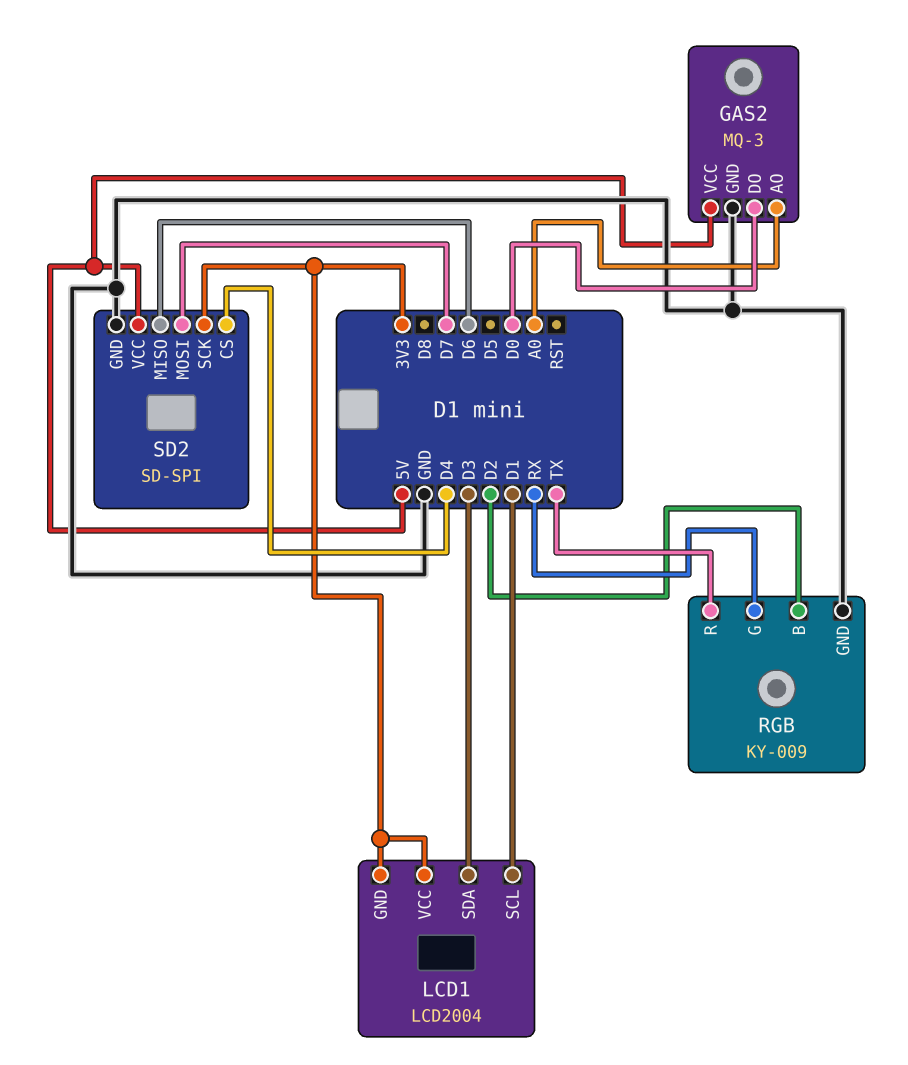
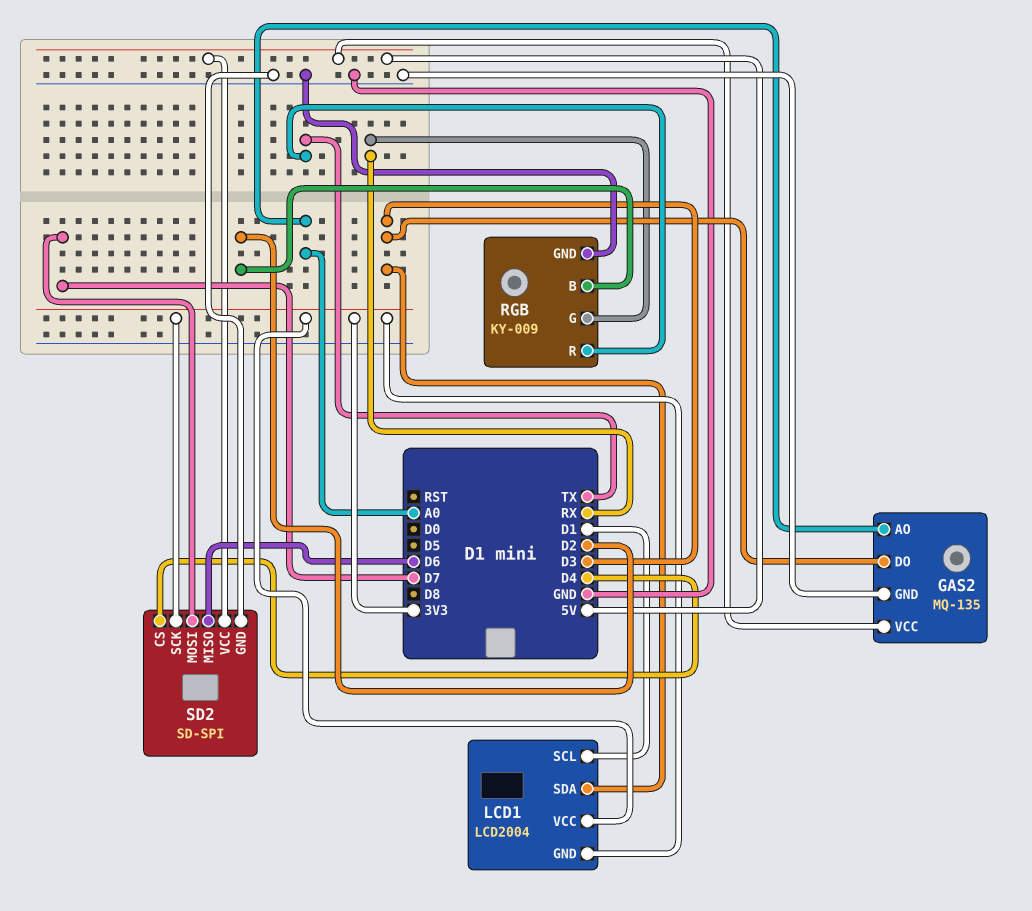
GAS2: MQ-3 -> MQ-135
GAS2 pin DO: D0 -> D3

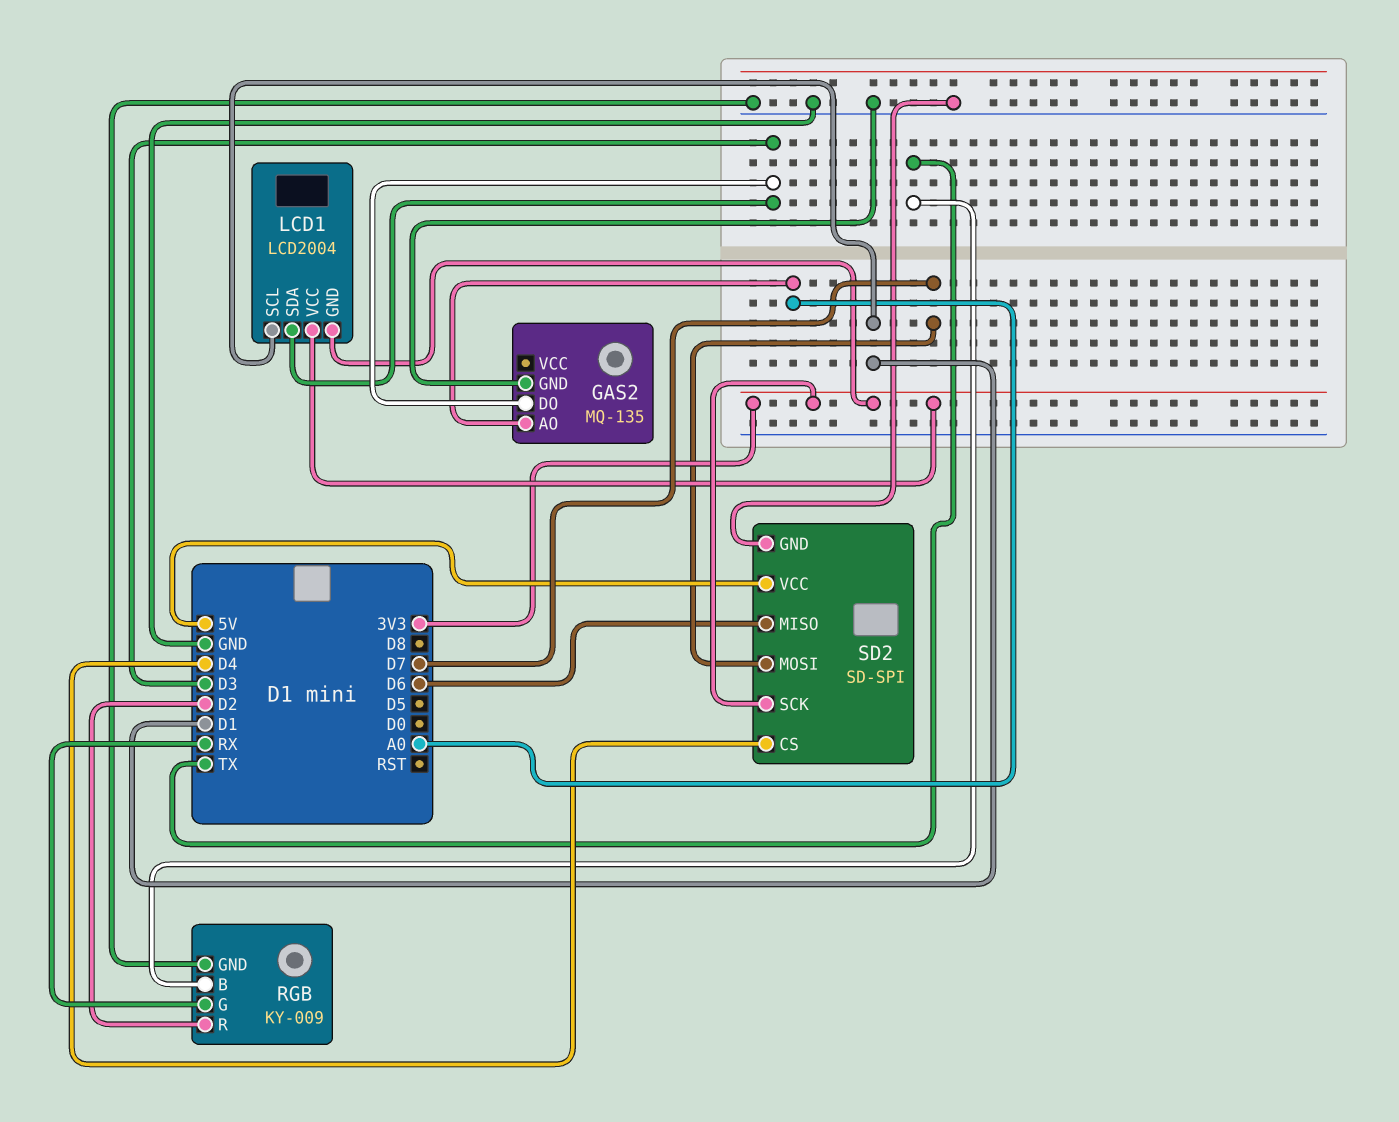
GAS2 pin VCC: 5V -> none
RGB pin B: D2 -> TX
RGB pin R: TX -> D2

